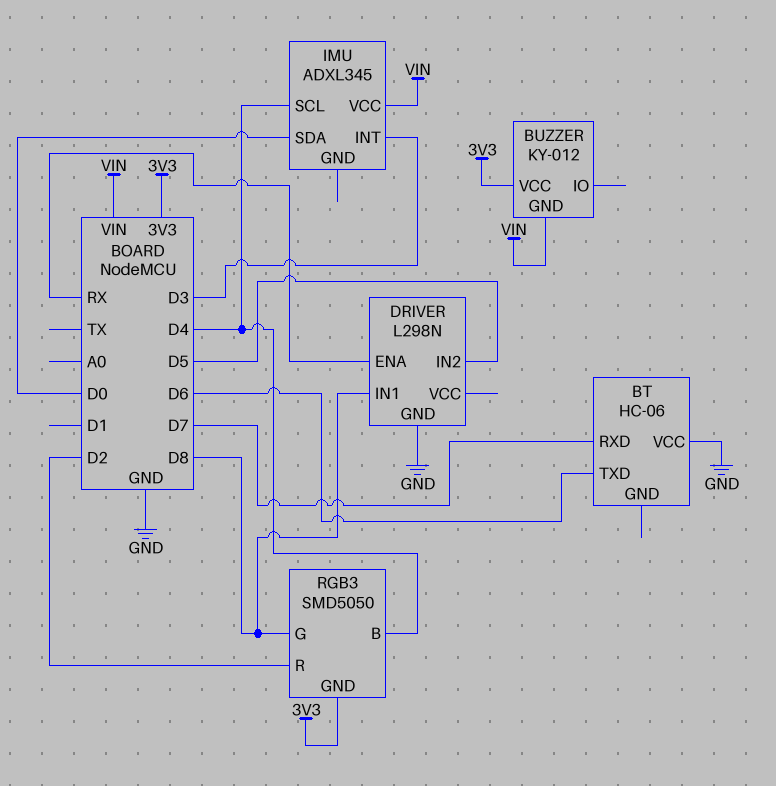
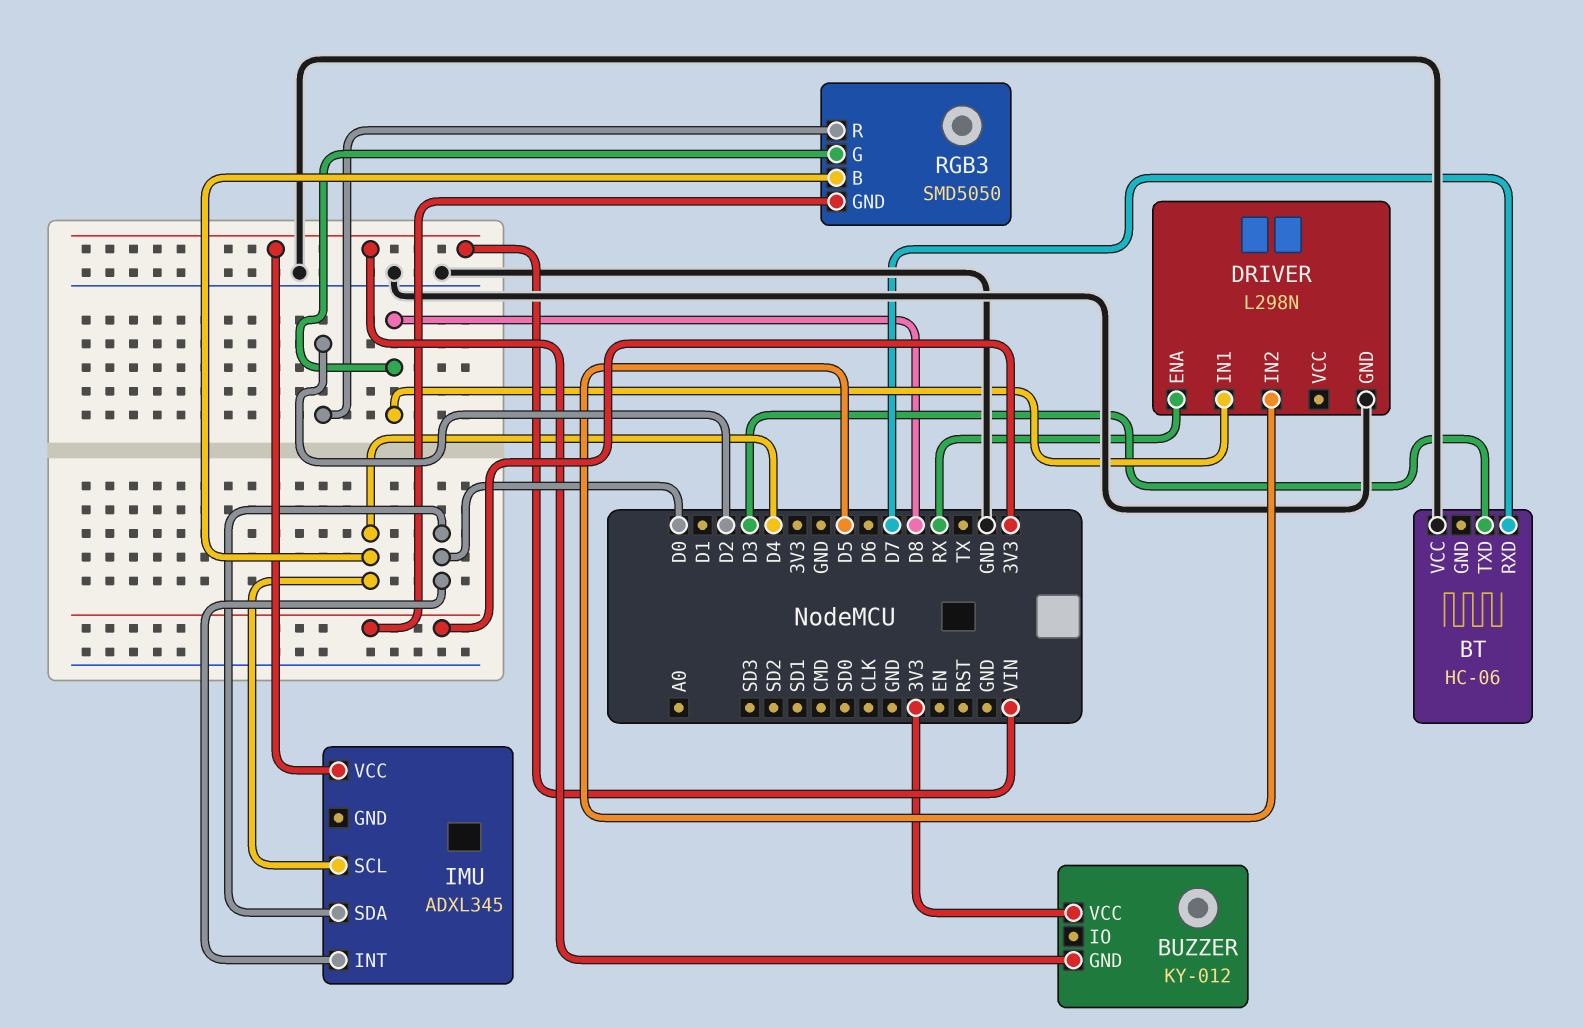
BT pin TXD: D6 -> D3
IMU pin INT: D3 -> D0

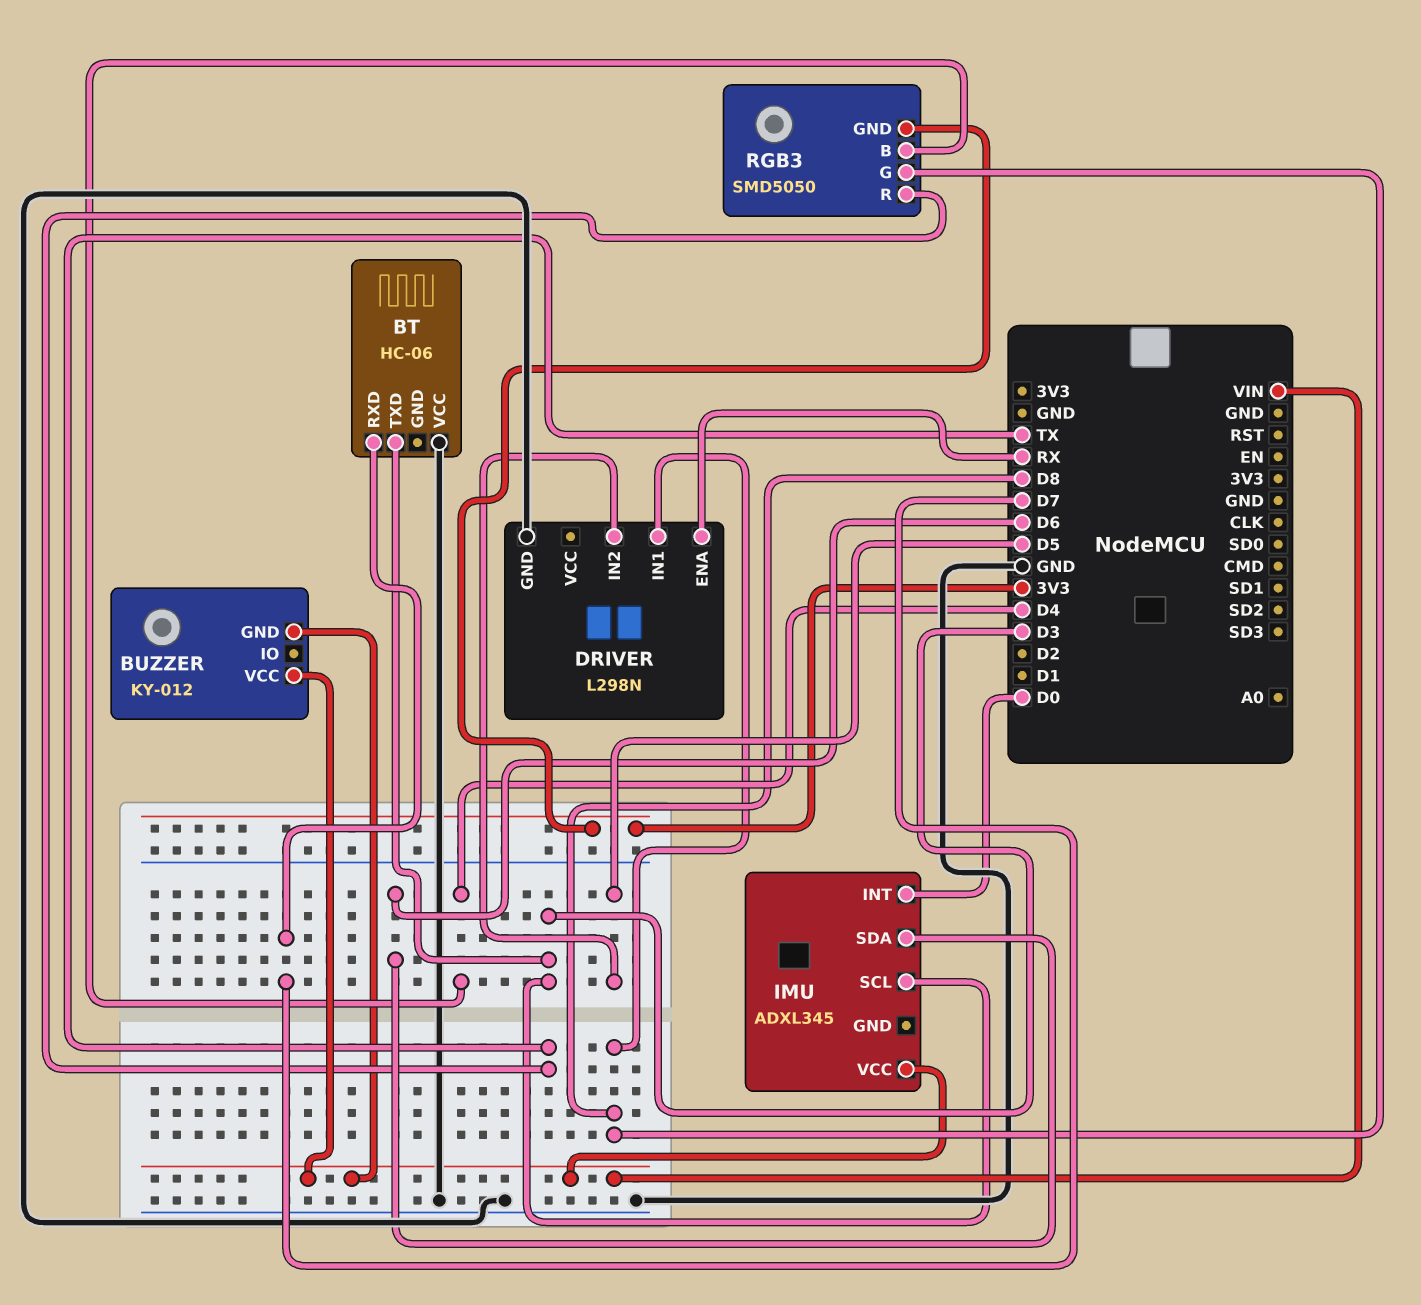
BUZZER pin VCC: 3V3 -> VIN
IMU pin SCL: D4 -> D3
IMU pin SDA: D0 -> D6
RGB3 pin R: D2 -> TX

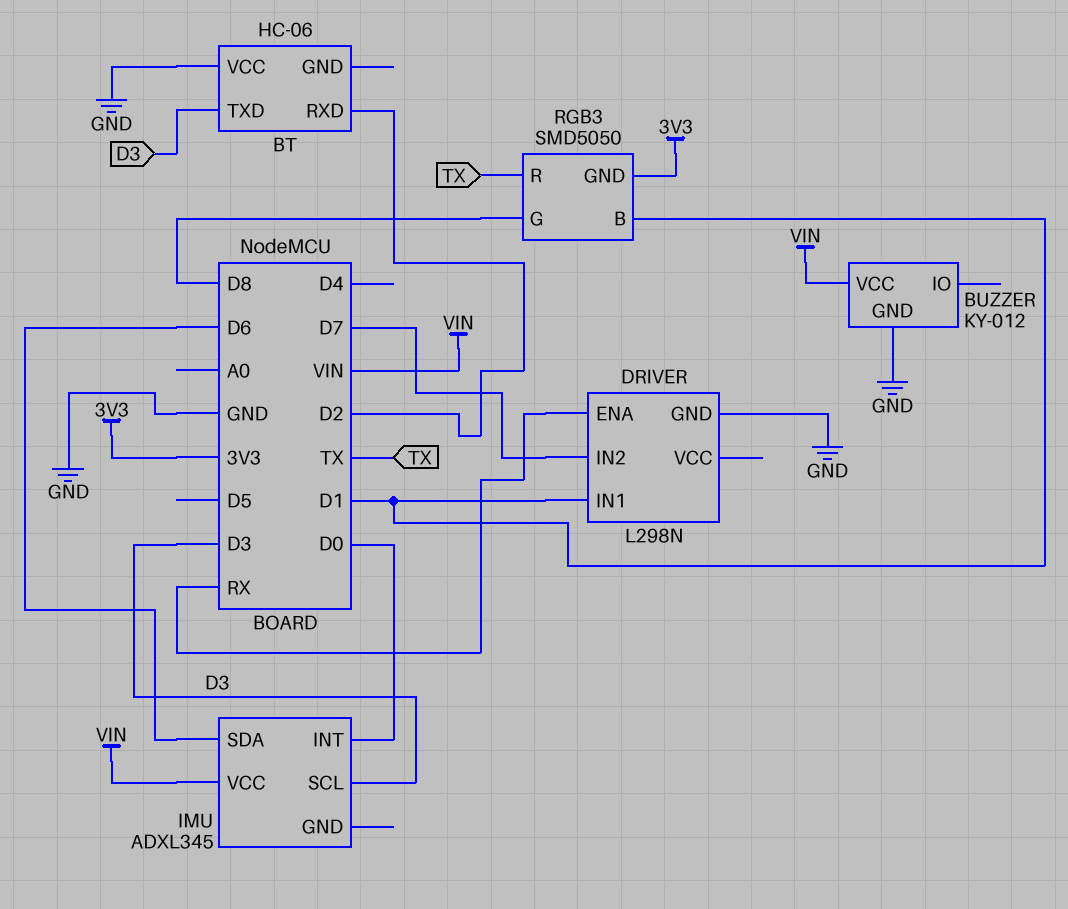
BT pin RXD: D7 -> D2
BUZZER pin GND: VIN -> GND
DRIVER pin IN1: D8 -> D1
DRIVER pin IN2: D5 -> D7
RGB3 pin B: D4 -> D1

